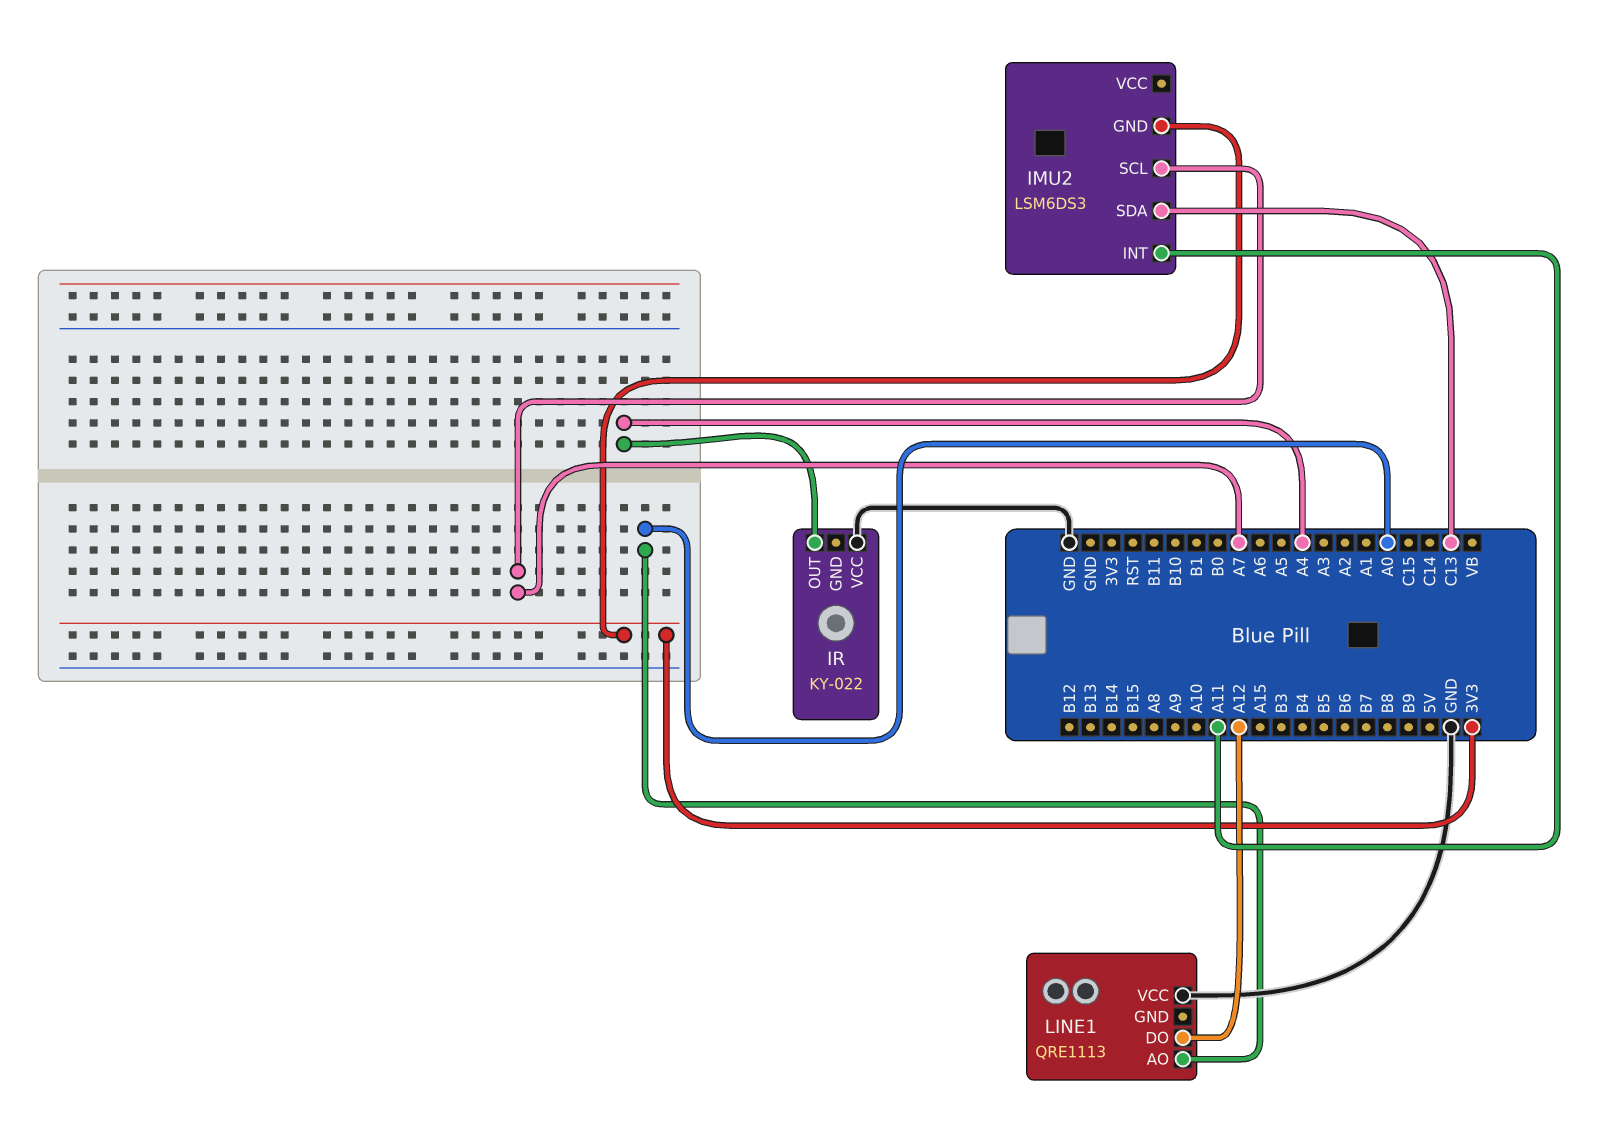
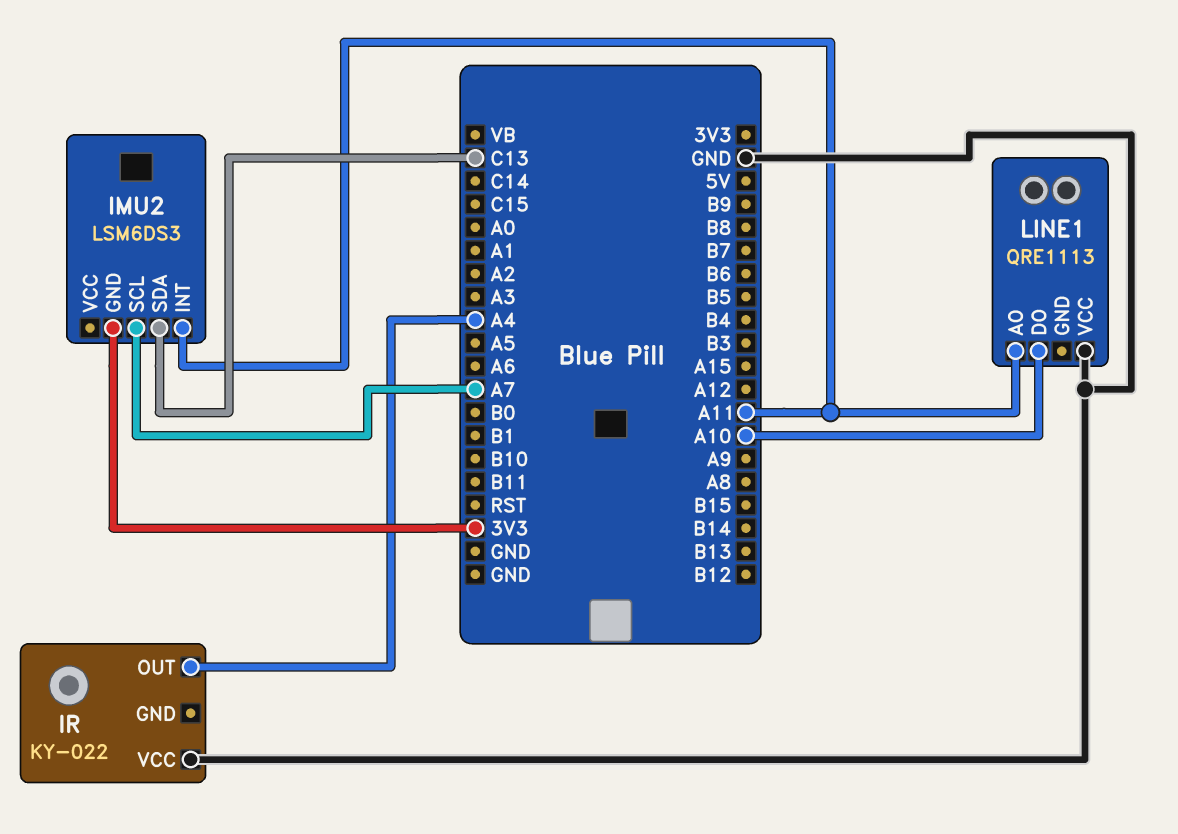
LINE1 pin AO: A0 -> A11
LINE1 pin DO: A12 -> A10

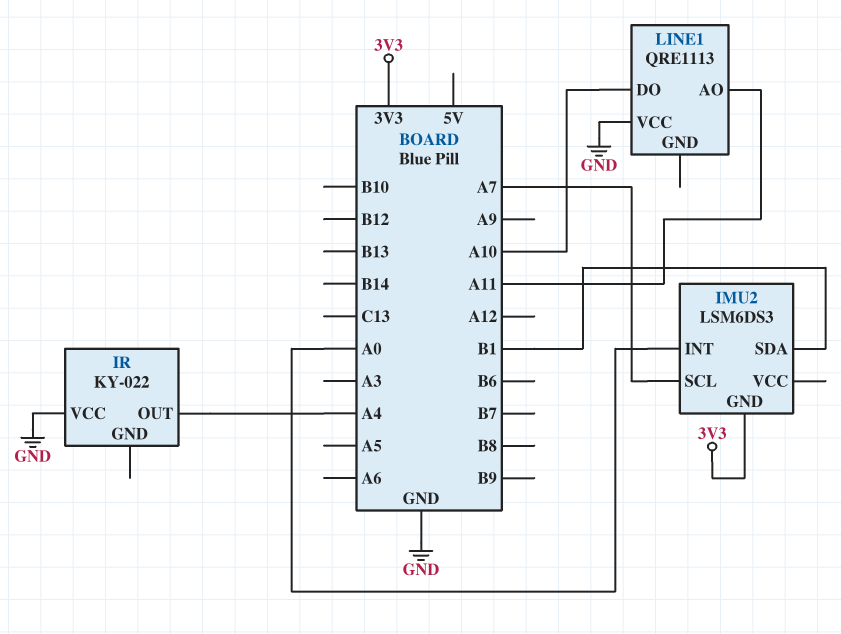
IMU2 pin INT: A11 -> A0
IMU2 pin SDA: C13 -> B1

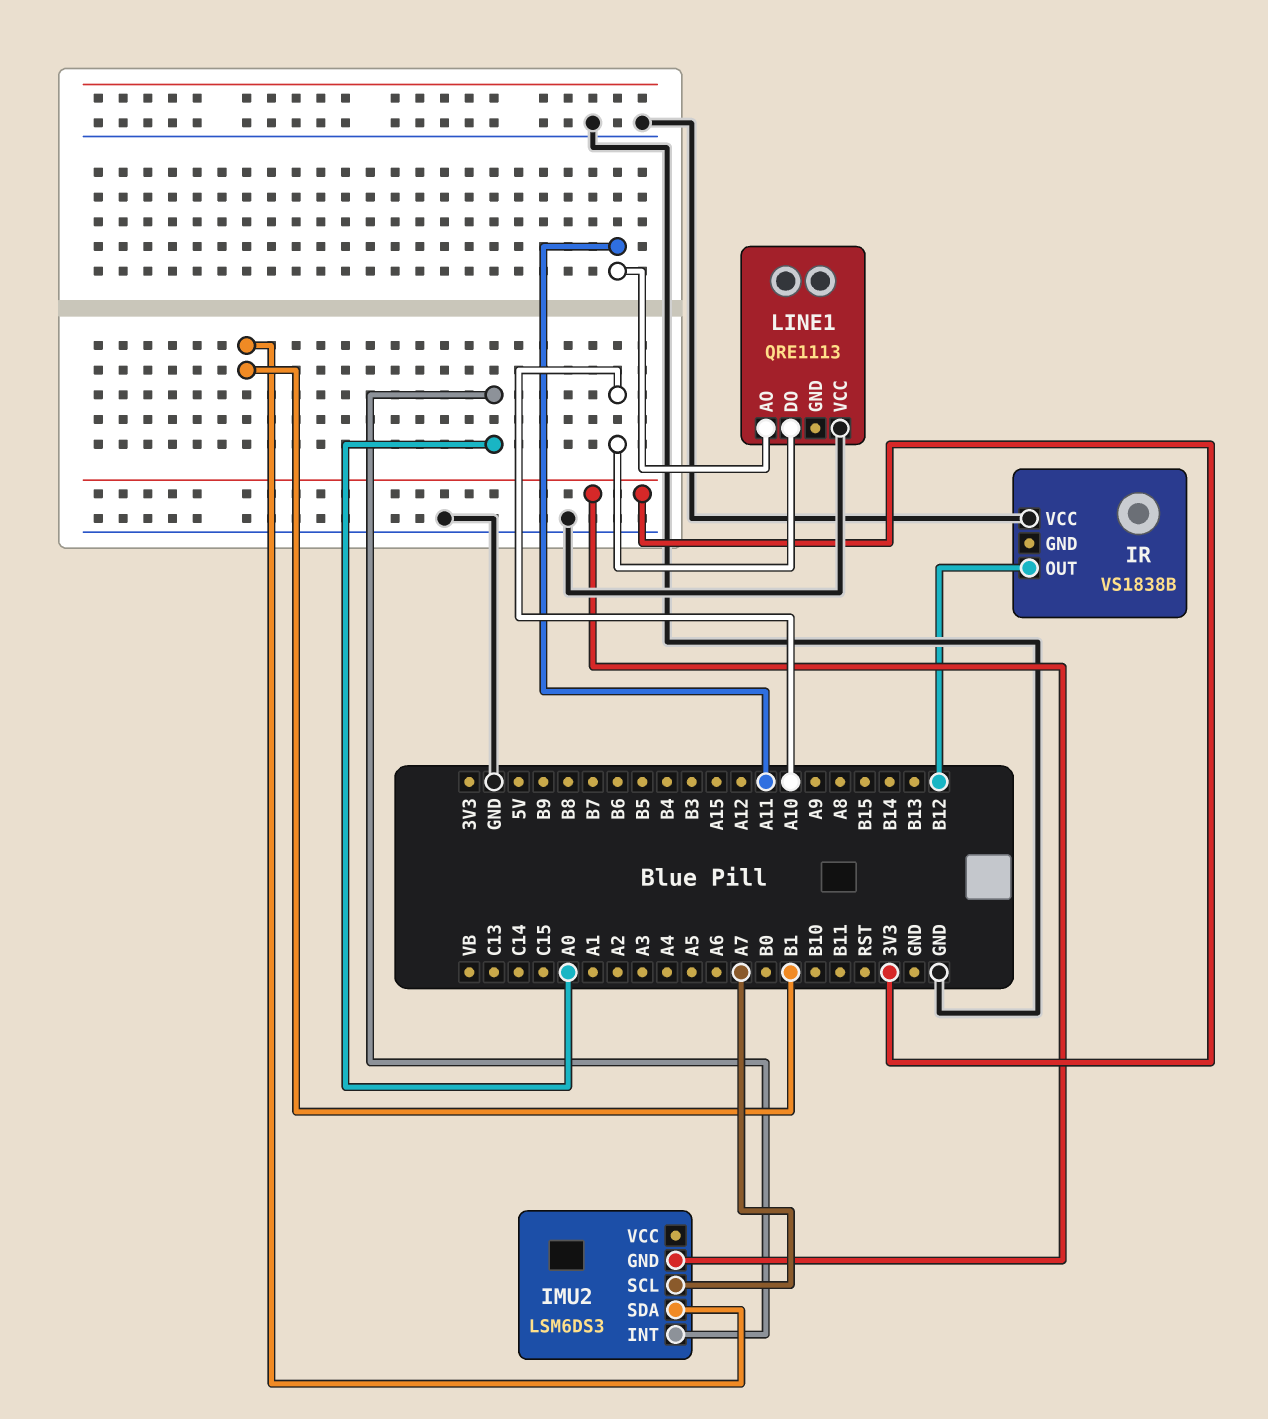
IR: KY-022 -> VS1838B
IR pin OUT: A4 -> B12

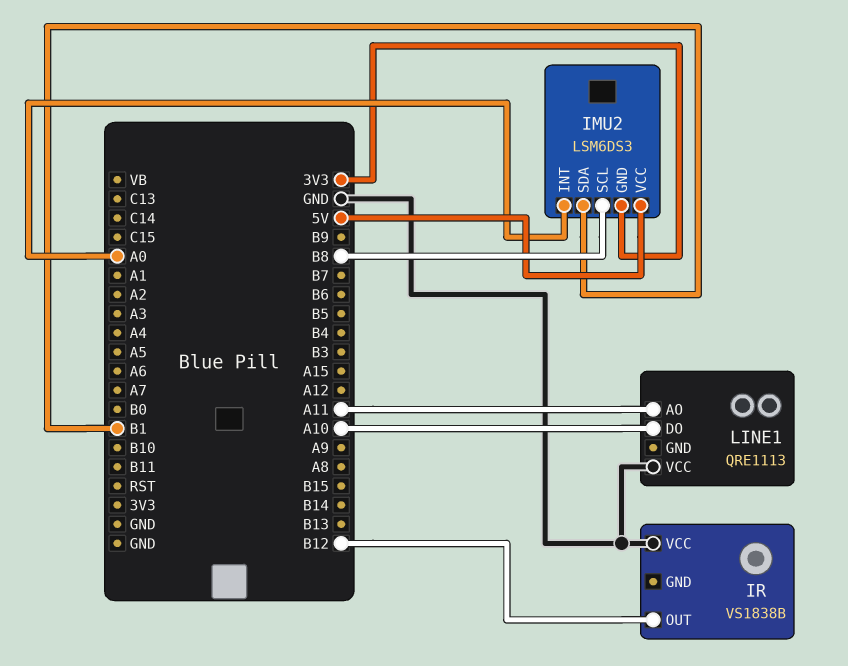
IMU2 pin SCL: A7 -> B8
IMU2 pin VCC: none -> 5V

